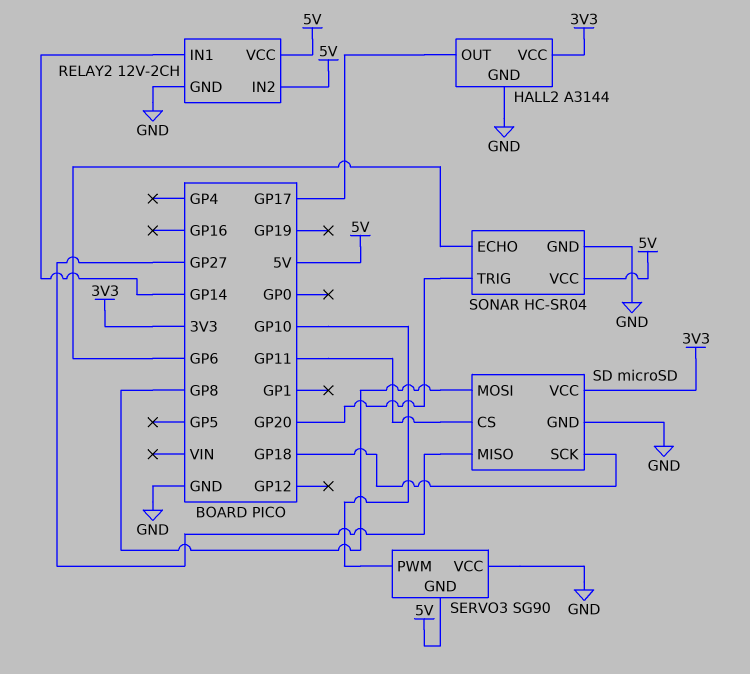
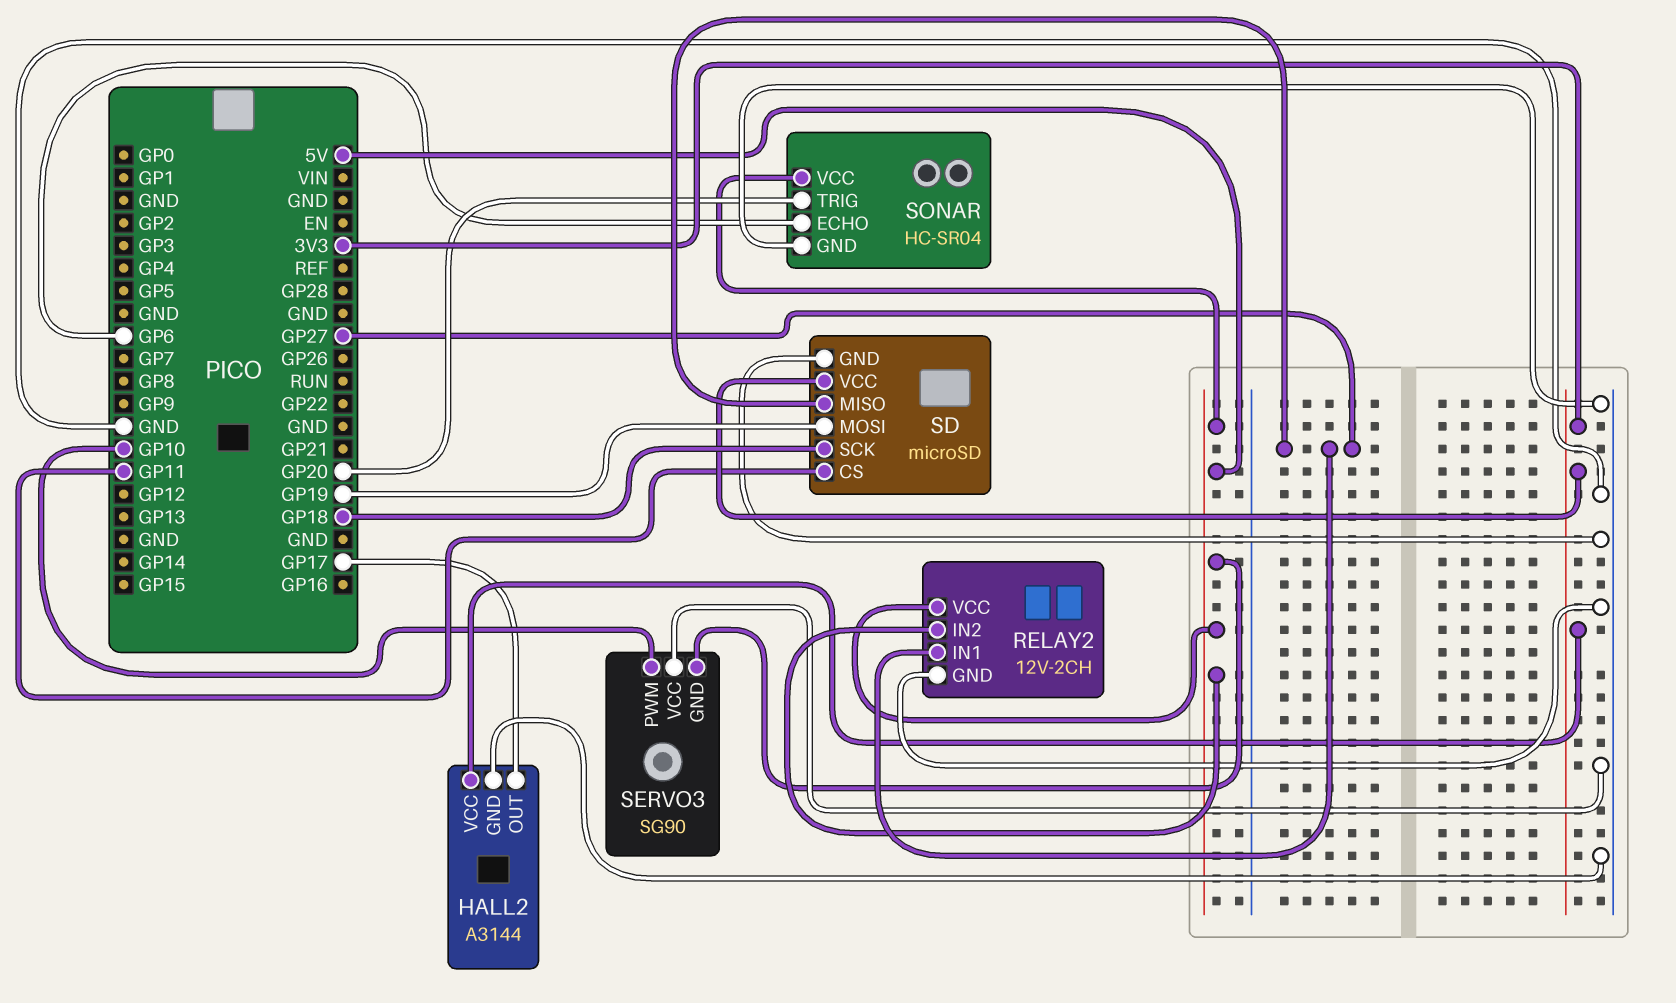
RELAY2 pin IN1: GP14 -> GP27
SD pin MOSI: GP8 -> GP19

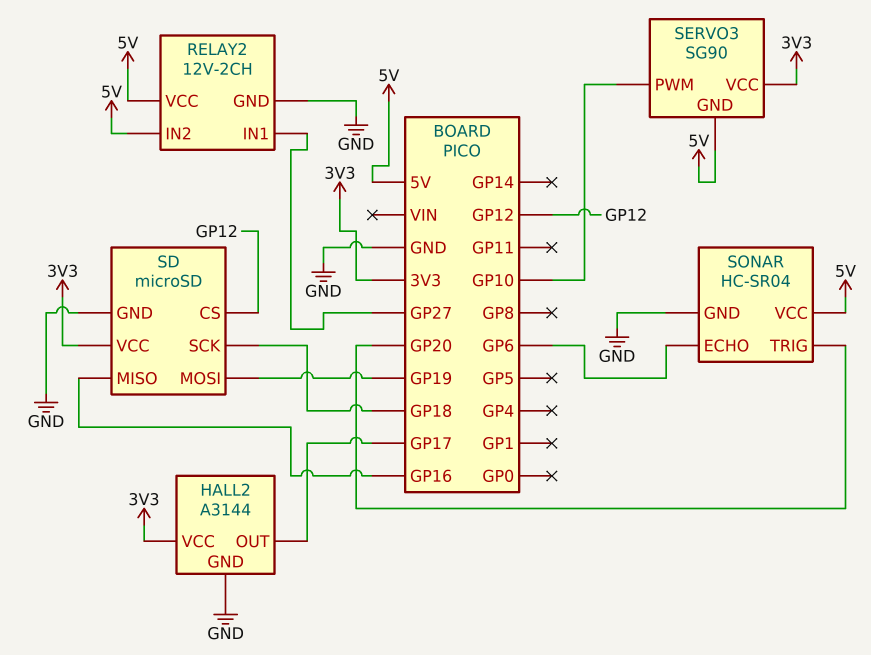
SD pin CS: GP11 -> GP12
SD pin MISO: GP27 -> GP16
SERVO3 pin VCC: GND -> 3V3

